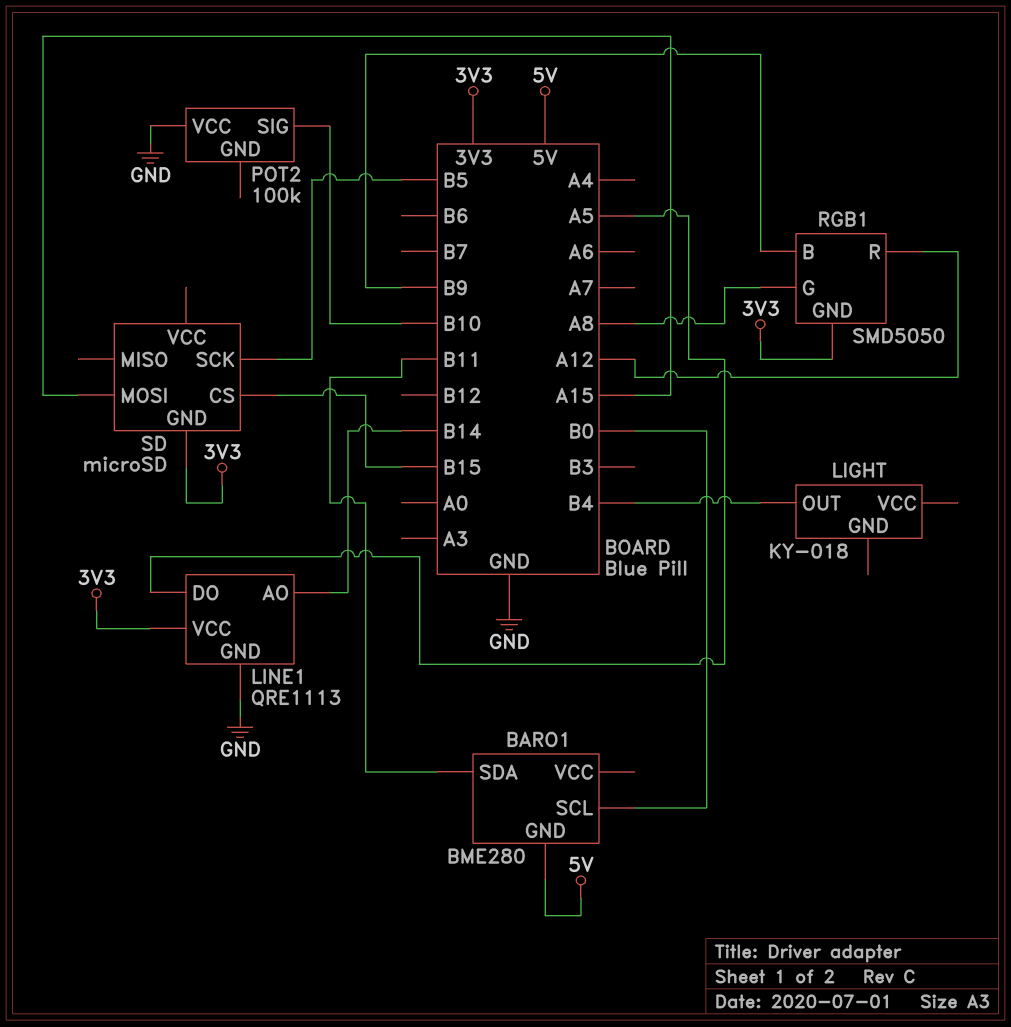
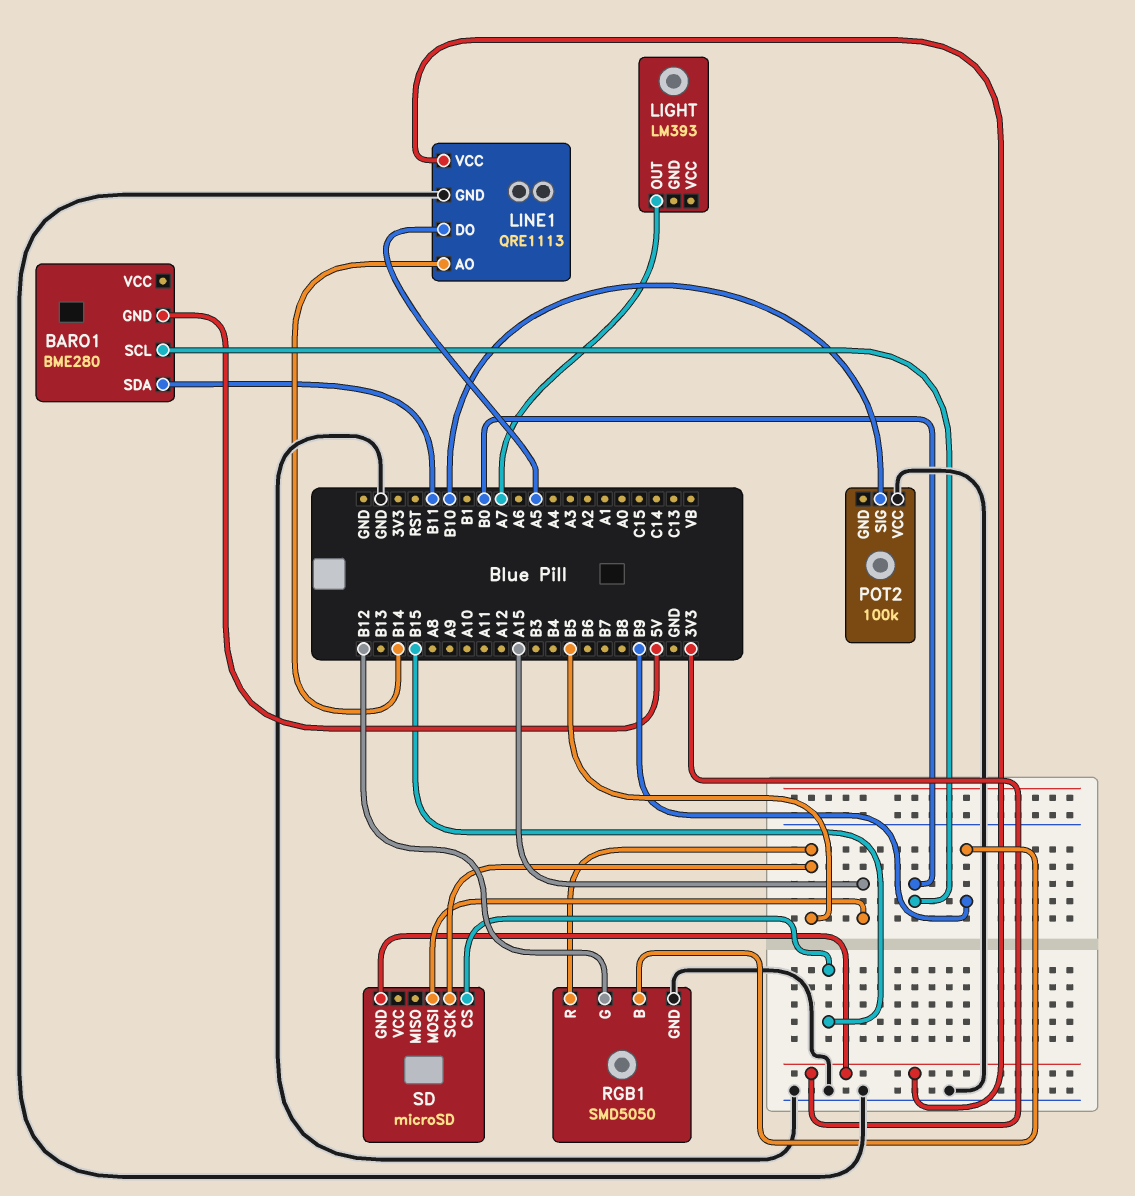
LIGHT: KY-018 -> LM393
LIGHT pin OUT: B4 -> A7
RGB1 pin G: A8 -> B12
RGB1 pin GND: 3V3 -> GND
RGB1 pin R: A12 -> B5

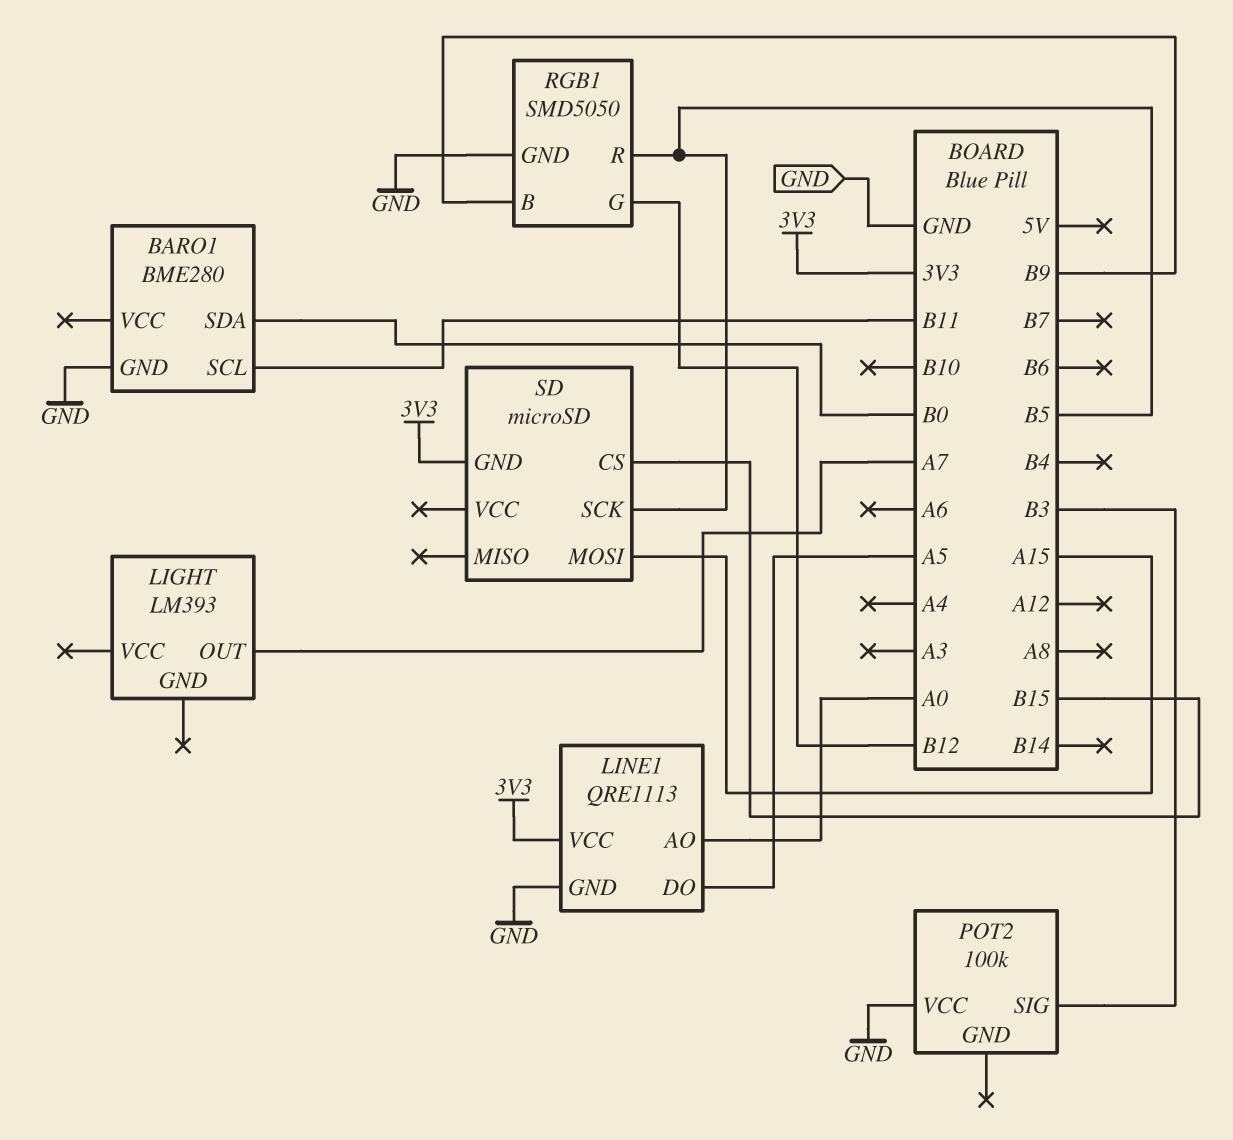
BARO1 pin GND: 5V -> GND
BARO1 pin SCL: B0 -> B11
BARO1 pin SDA: B11 -> B0
LINE1 pin AO: B14 -> A0
POT2 pin SIG: B10 -> B3

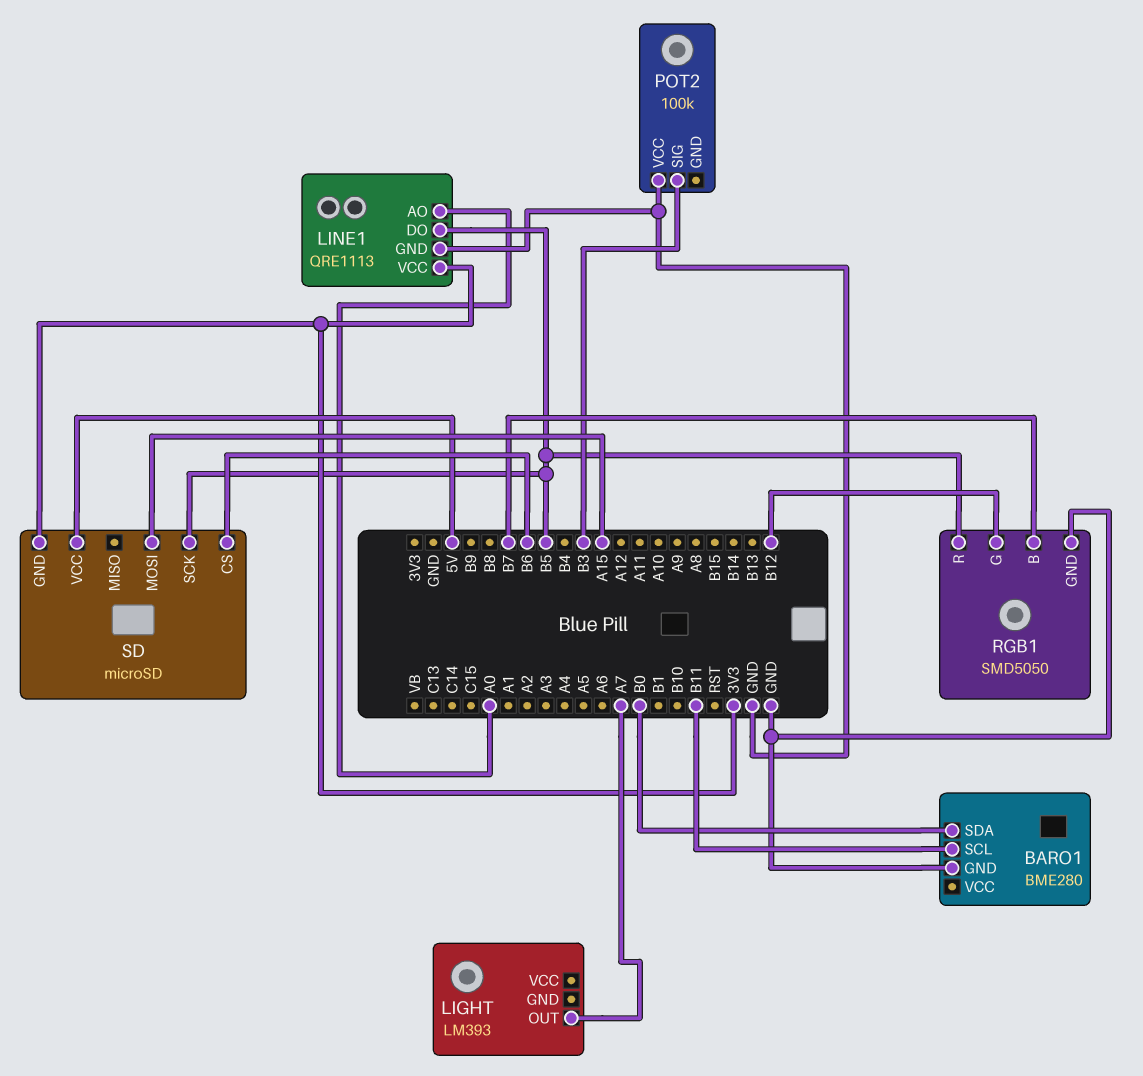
LINE1 pin DO: A5 -> B5
RGB1 pin B: B9 -> B7
SD pin CS: B15 -> B6
SD pin VCC: none -> 5V

